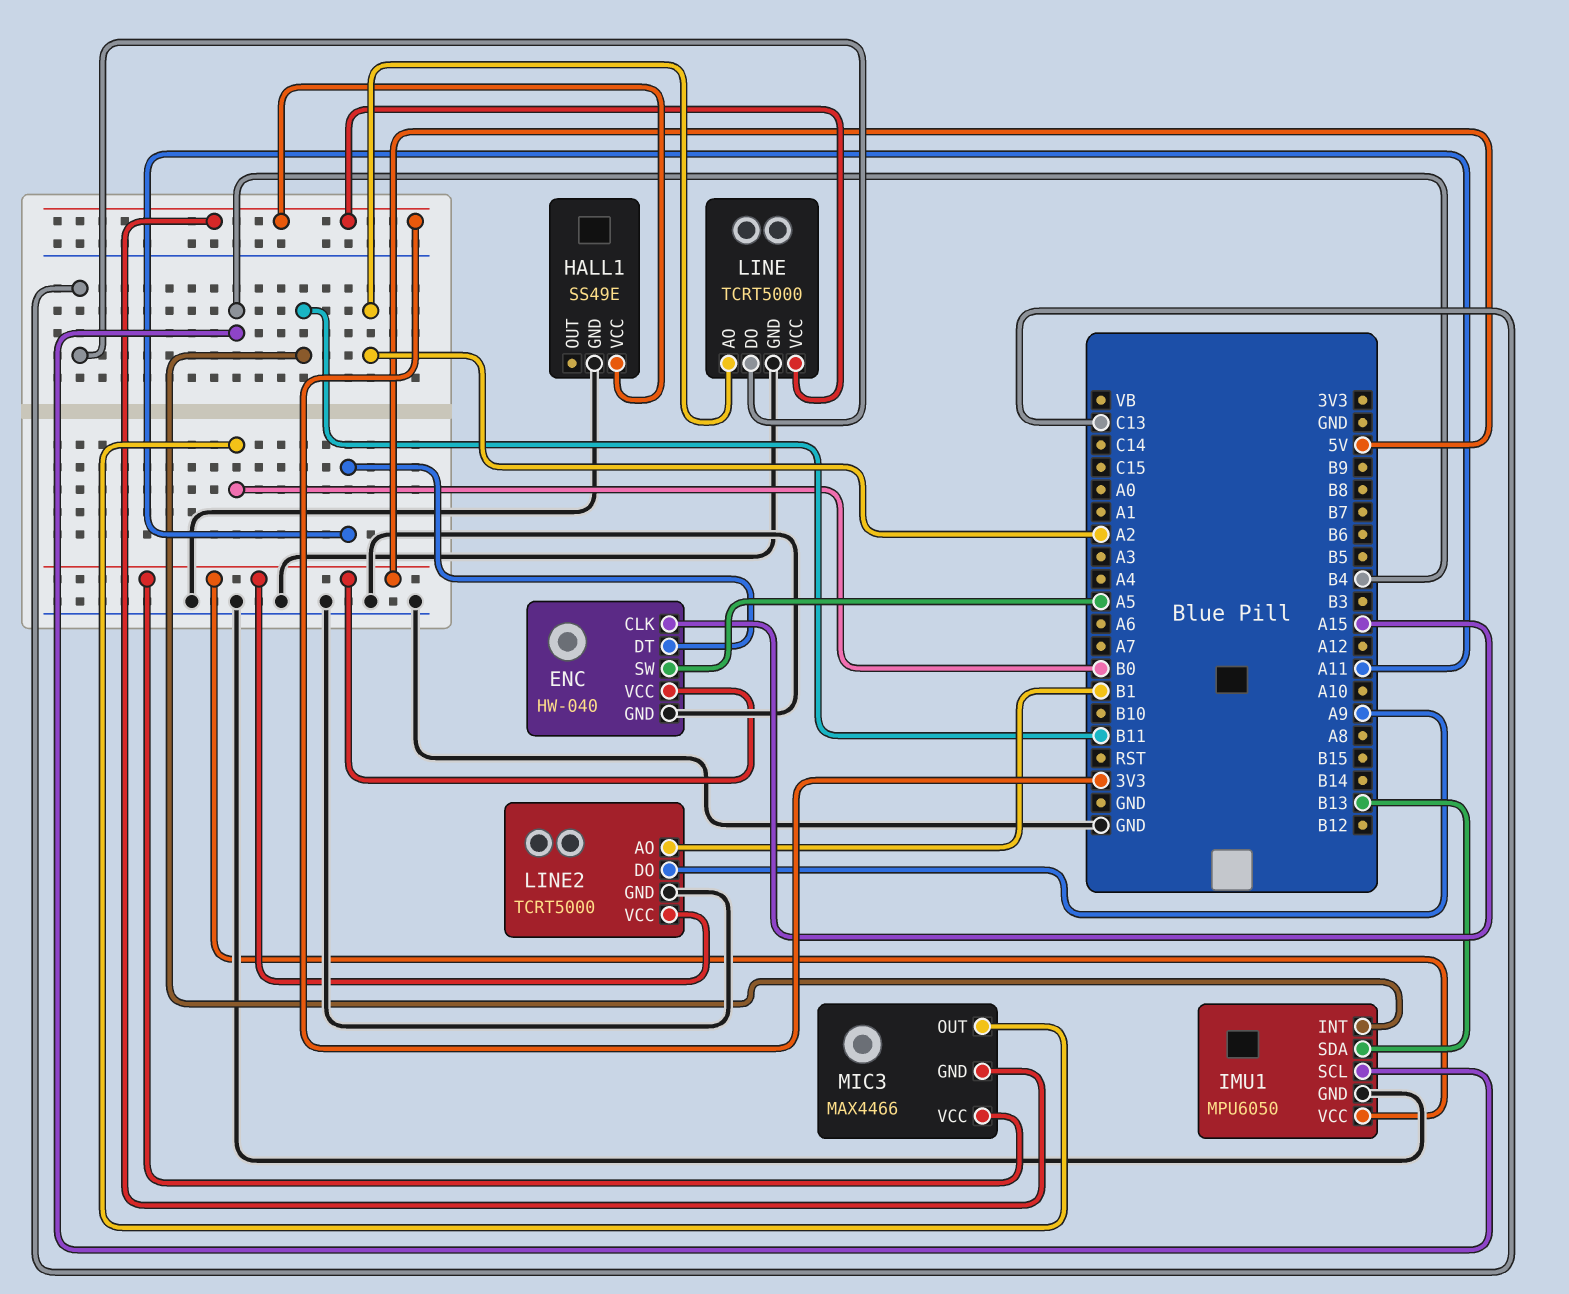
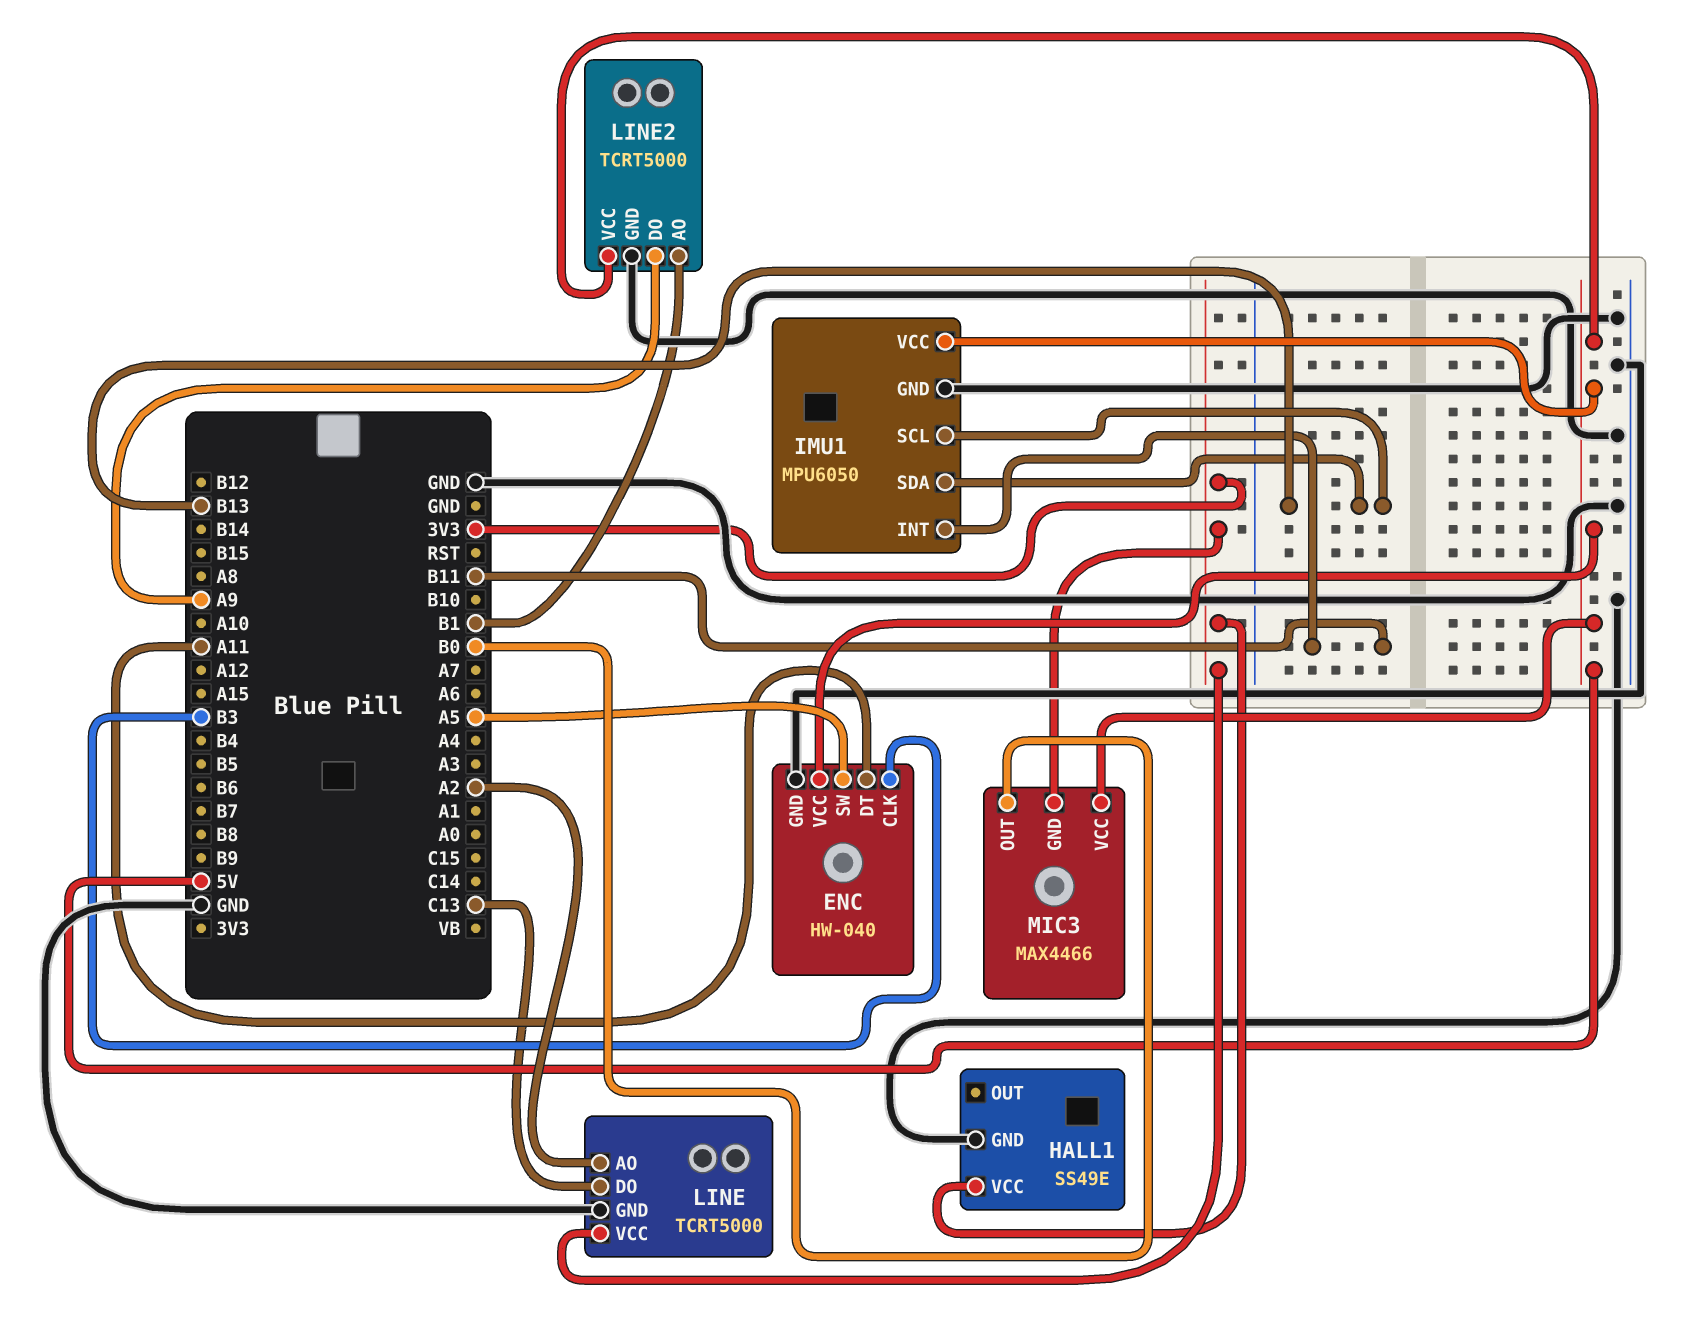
ENC pin CLK: A15 -> B3
IMU1 pin SCL: B4 -> B13

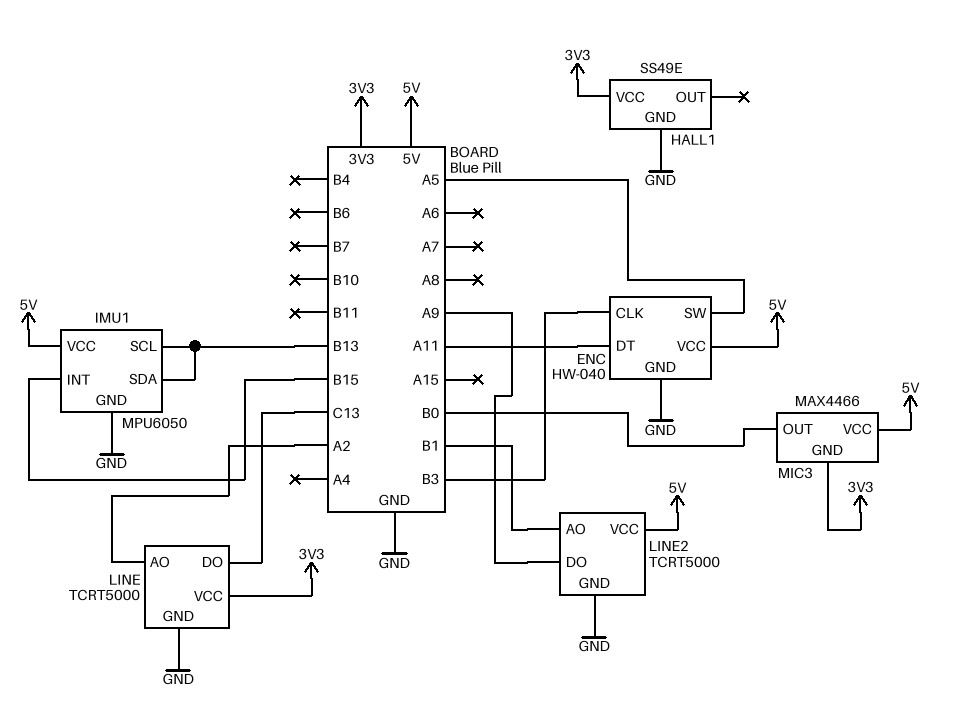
IMU1 pin INT: B11 -> B15

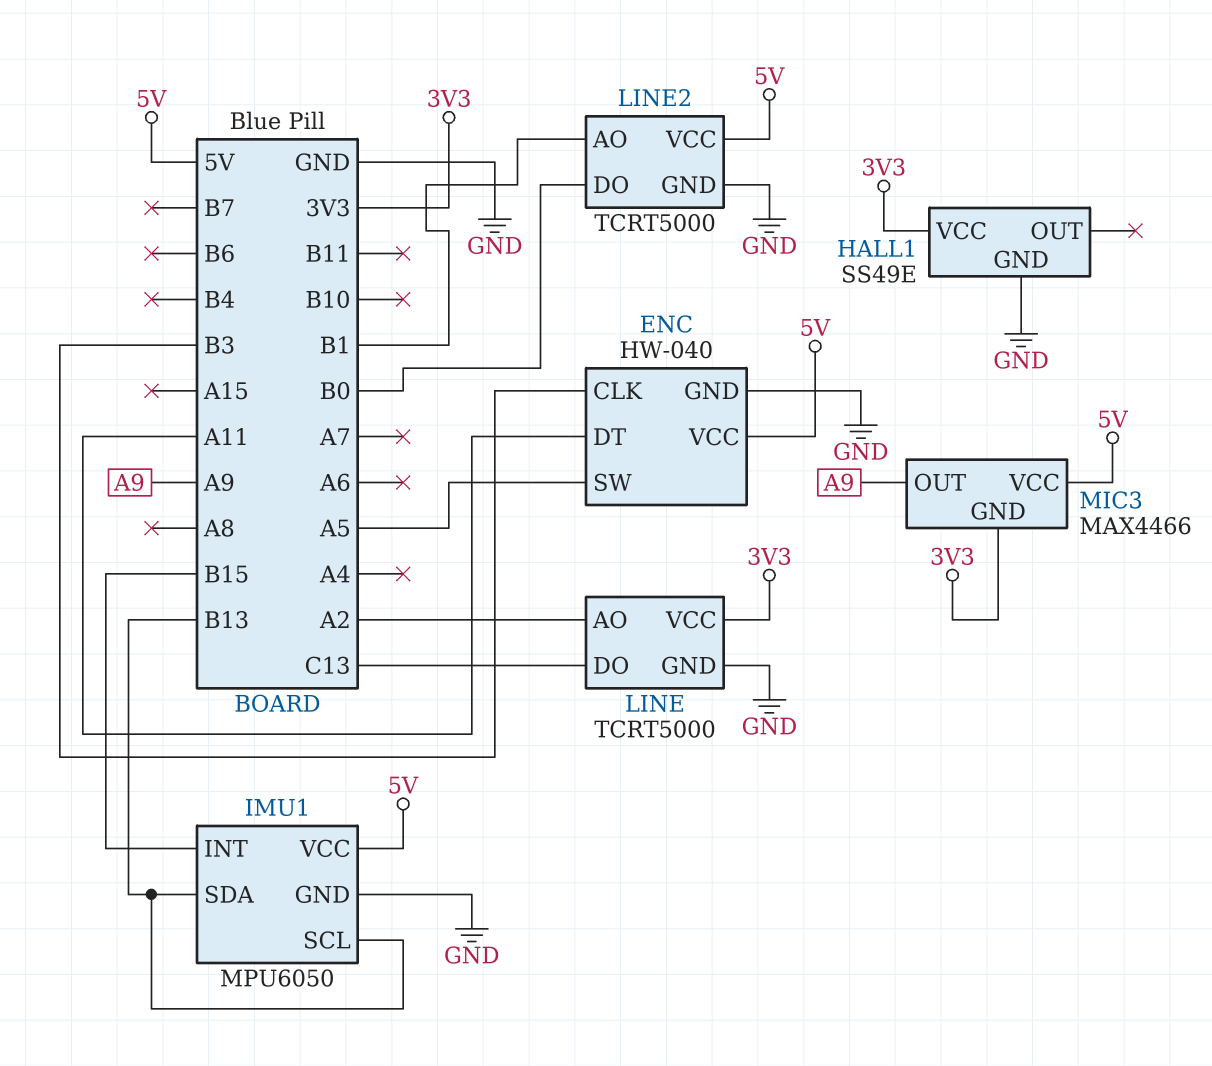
LINE2 pin DO: A9 -> B0
MIC3 pin OUT: B0 -> A9

